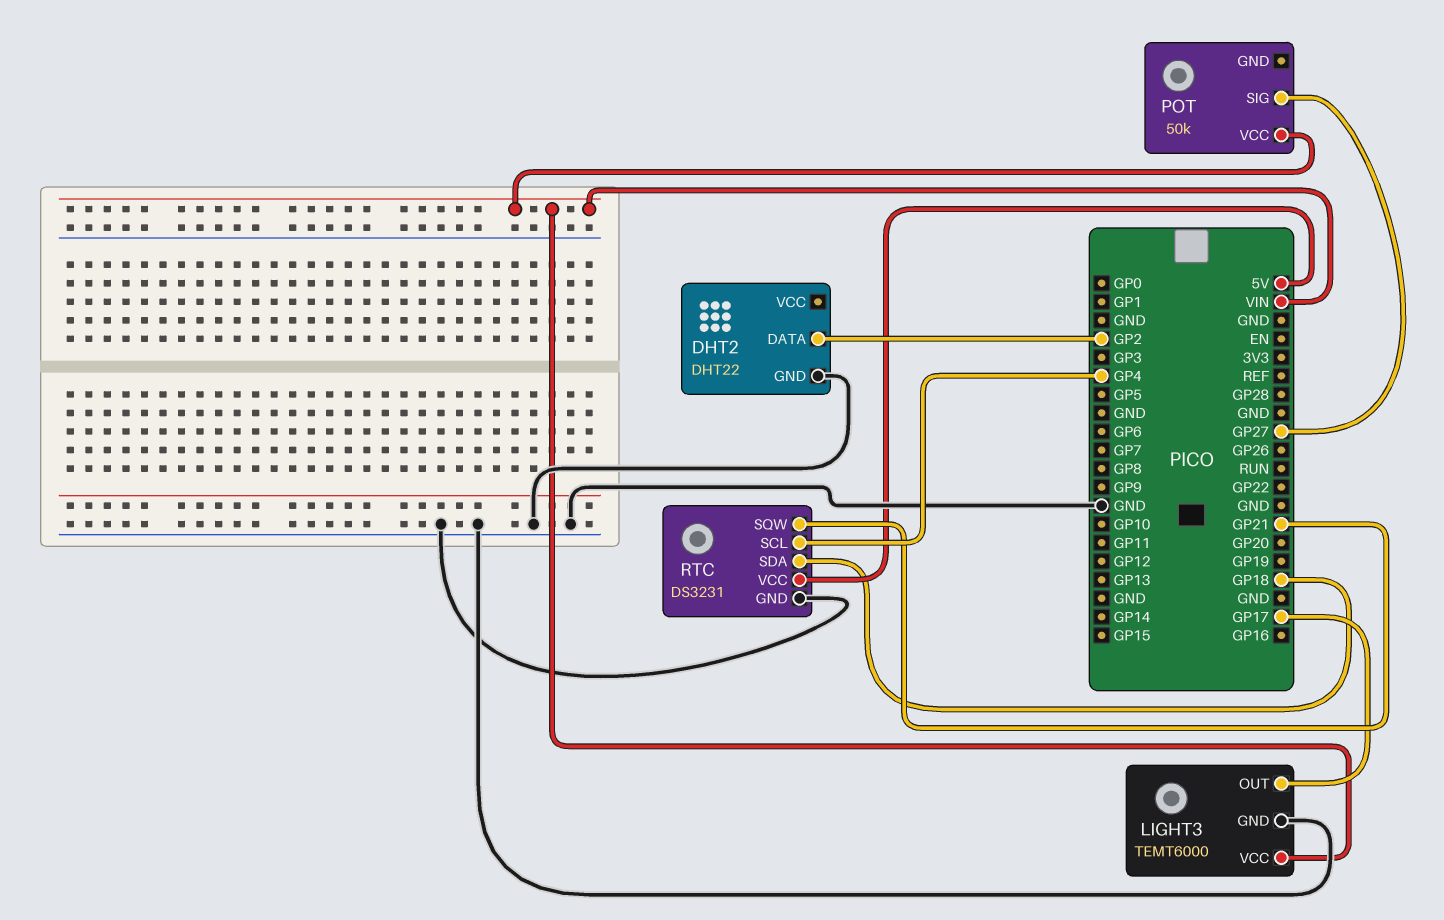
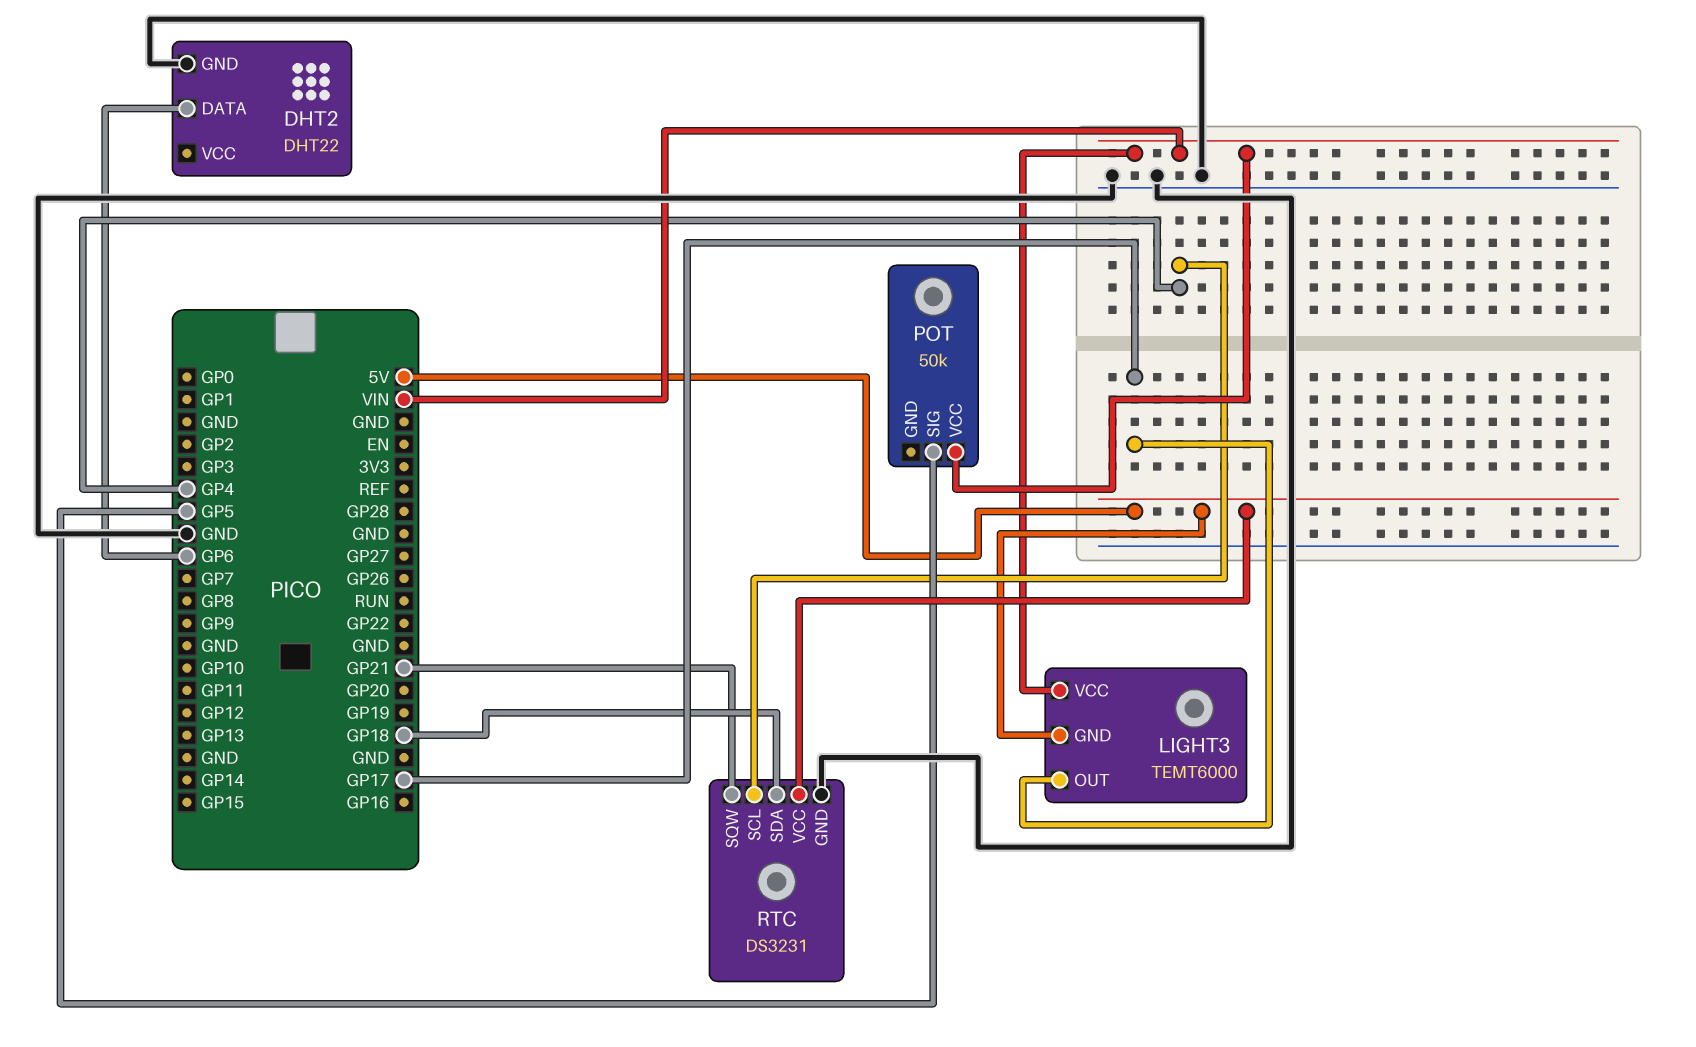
DHT2 pin DATA: GP2 -> GP6
LIGHT3 pin GND: GND -> 5V
POT pin SIG: GP27 -> GP5

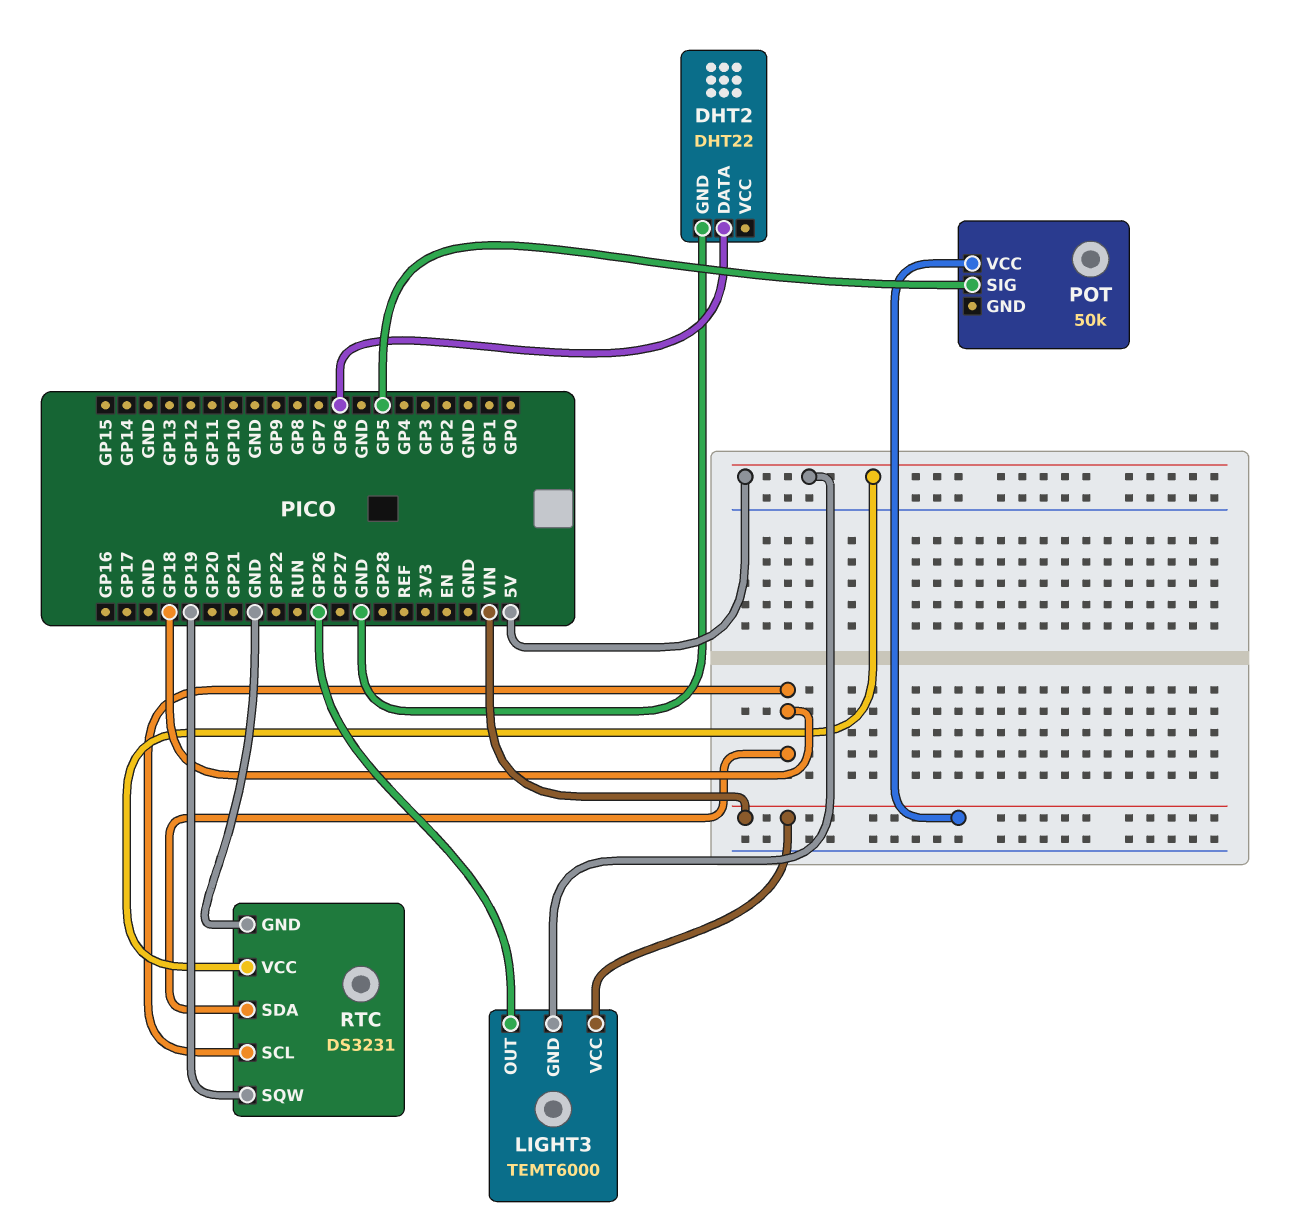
LIGHT3 pin OUT: GP17 -> GP26
RTC pin SCL: GP4 -> GP18
RTC pin SQW: GP21 -> GP19

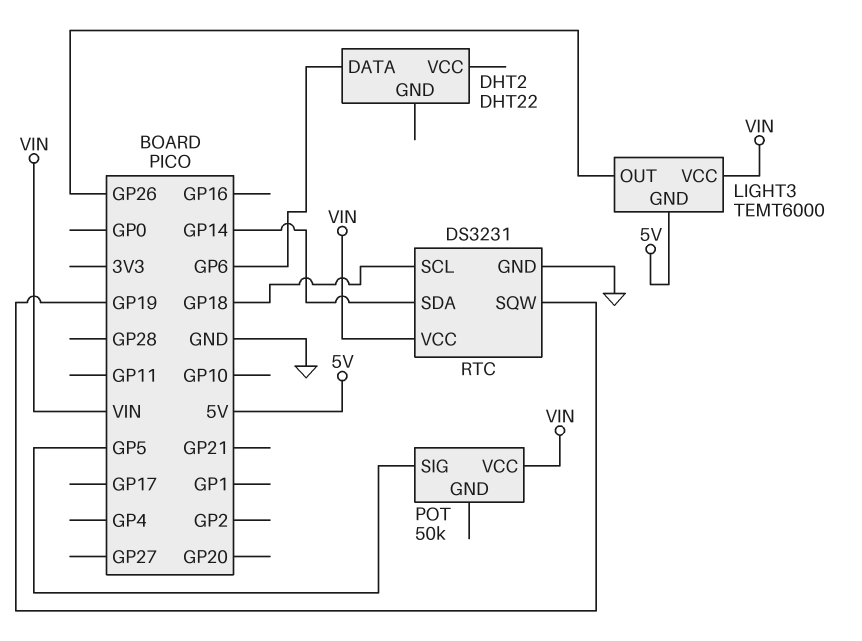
DHT2 pin GND: GND -> none
RTC pin SDA: GP18 -> GP14
RTC pin VCC: 5V -> VIN

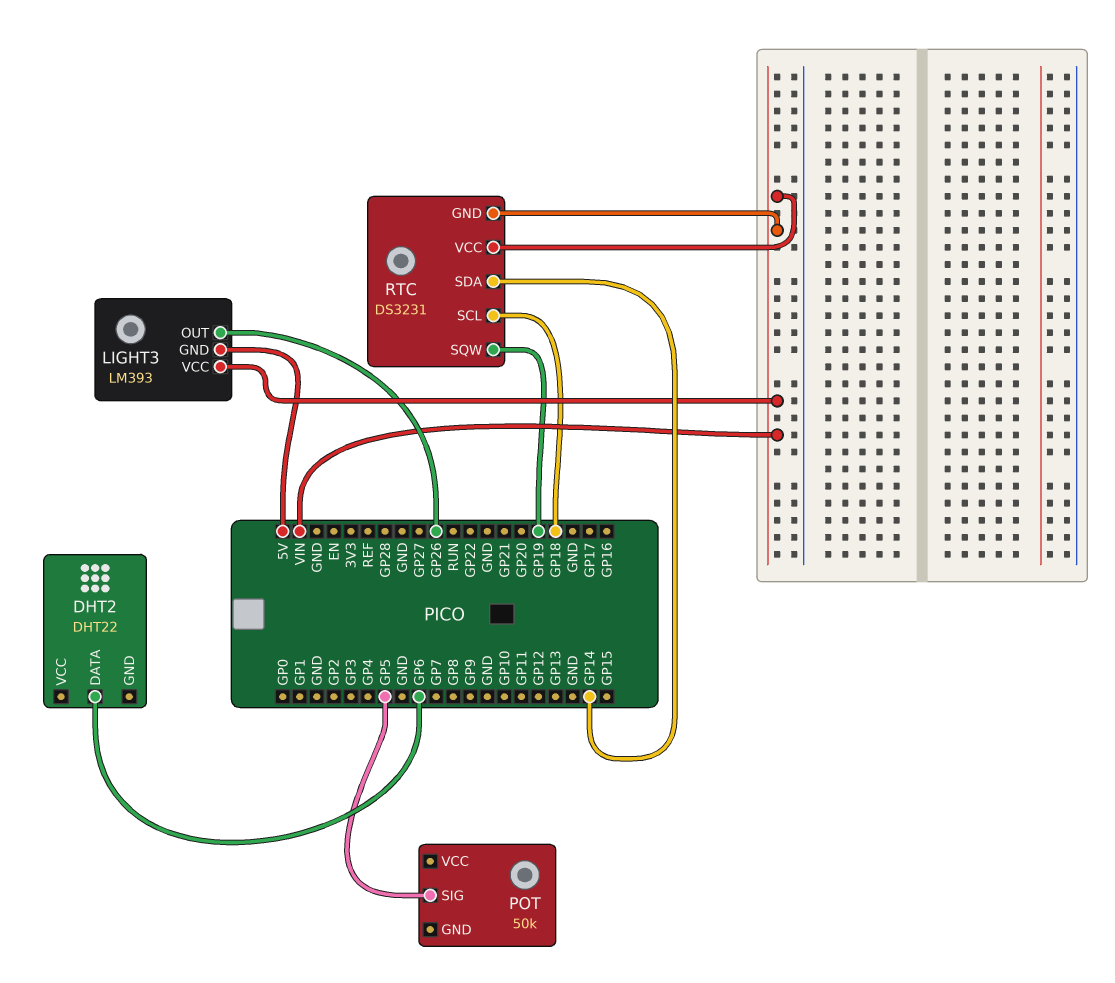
LIGHT3: TEMT6000 -> LM393
POT pin VCC: VIN -> none
RTC pin GND: GND -> VIN

